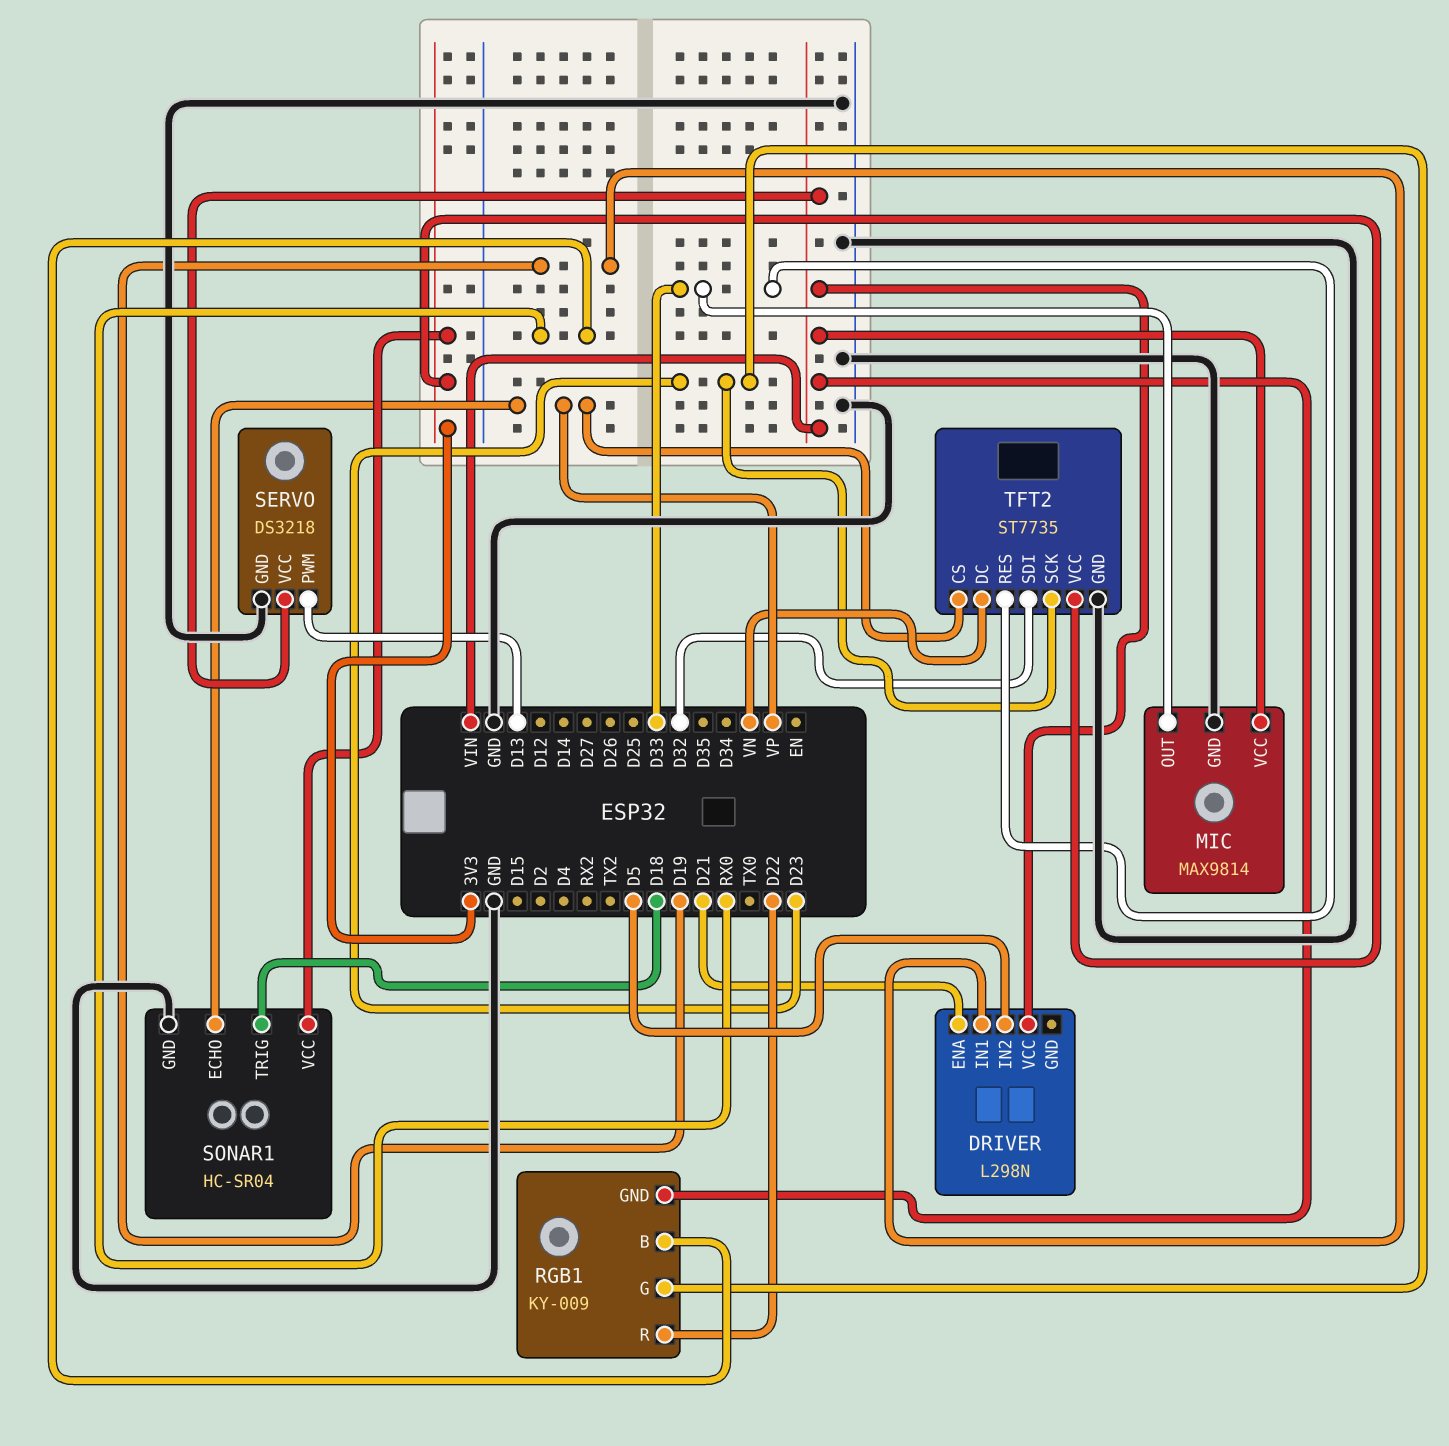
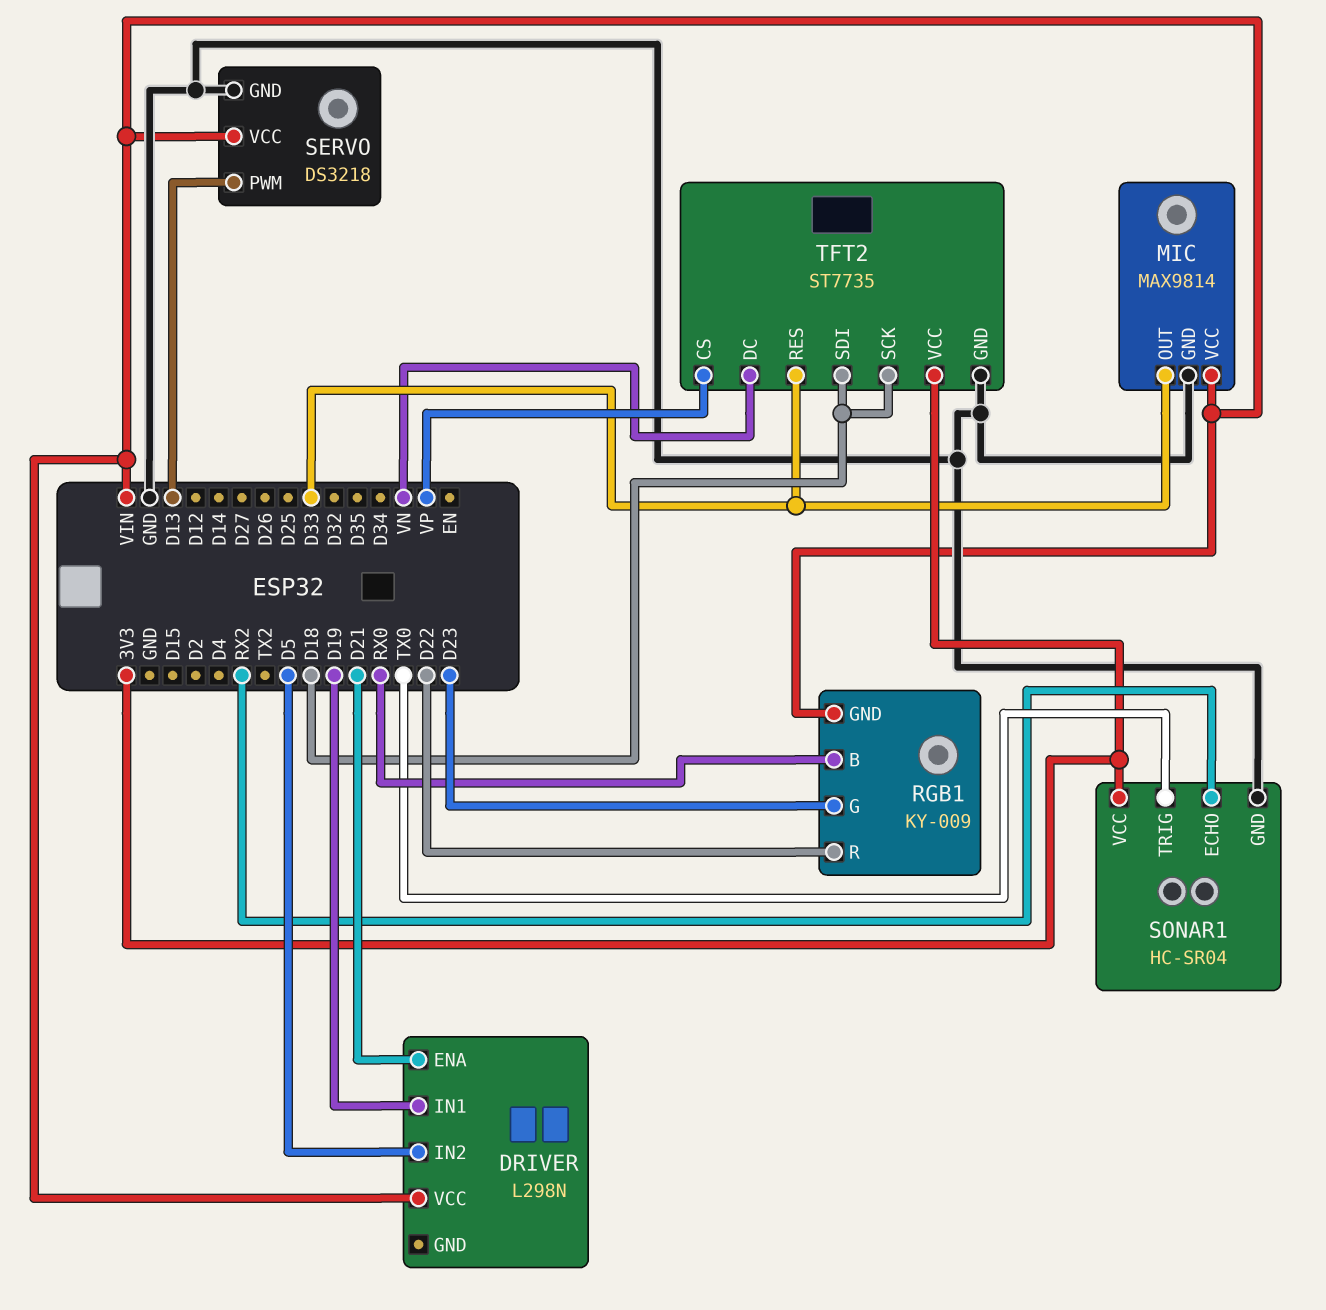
SONAR1 pin ECHO: VP -> RX2
SONAR1 pin TRIG: D18 -> TX0
TFT2 pin SCK: D23 -> D18
TFT2 pin SDI: D32 -> D18

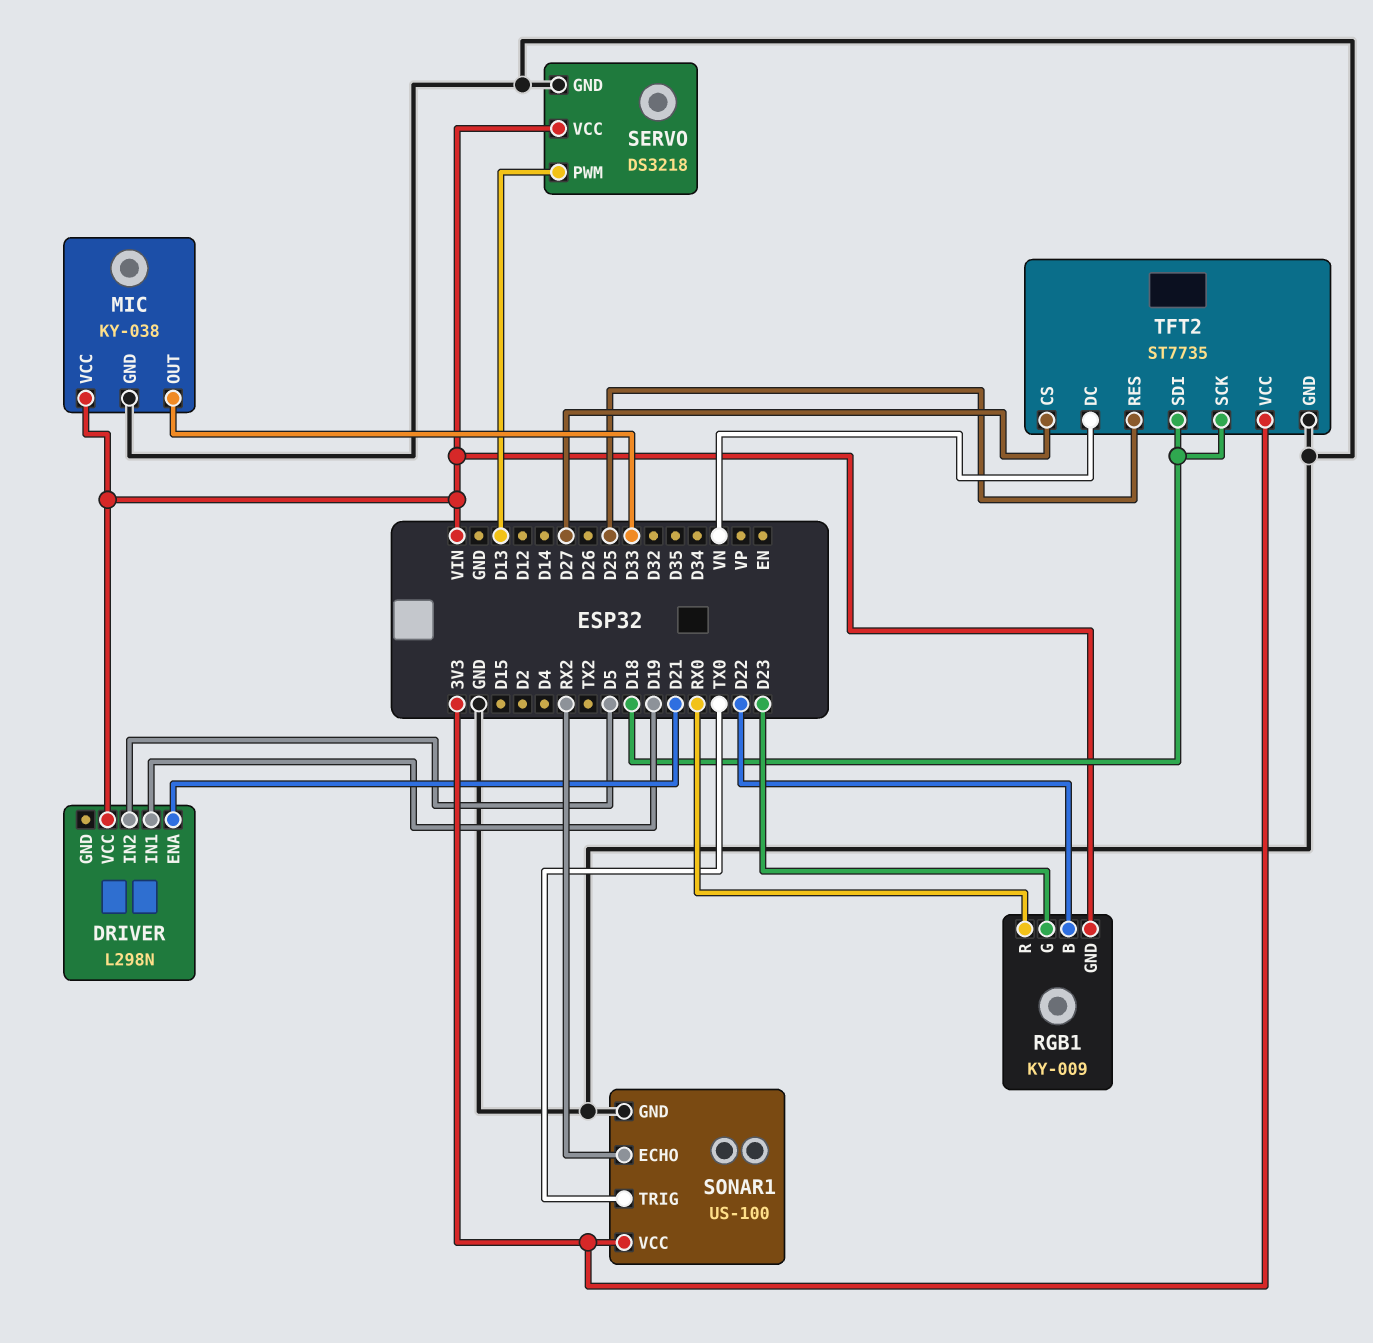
MIC: MAX9814 -> KY-038
RGB1 pin B: RX0 -> D22
RGB1 pin R: D22 -> RX0
SONAR1: HC-SR04 -> US-100
TFT2 pin CS: VP -> D27
TFT2 pin RES: D33 -> D25

